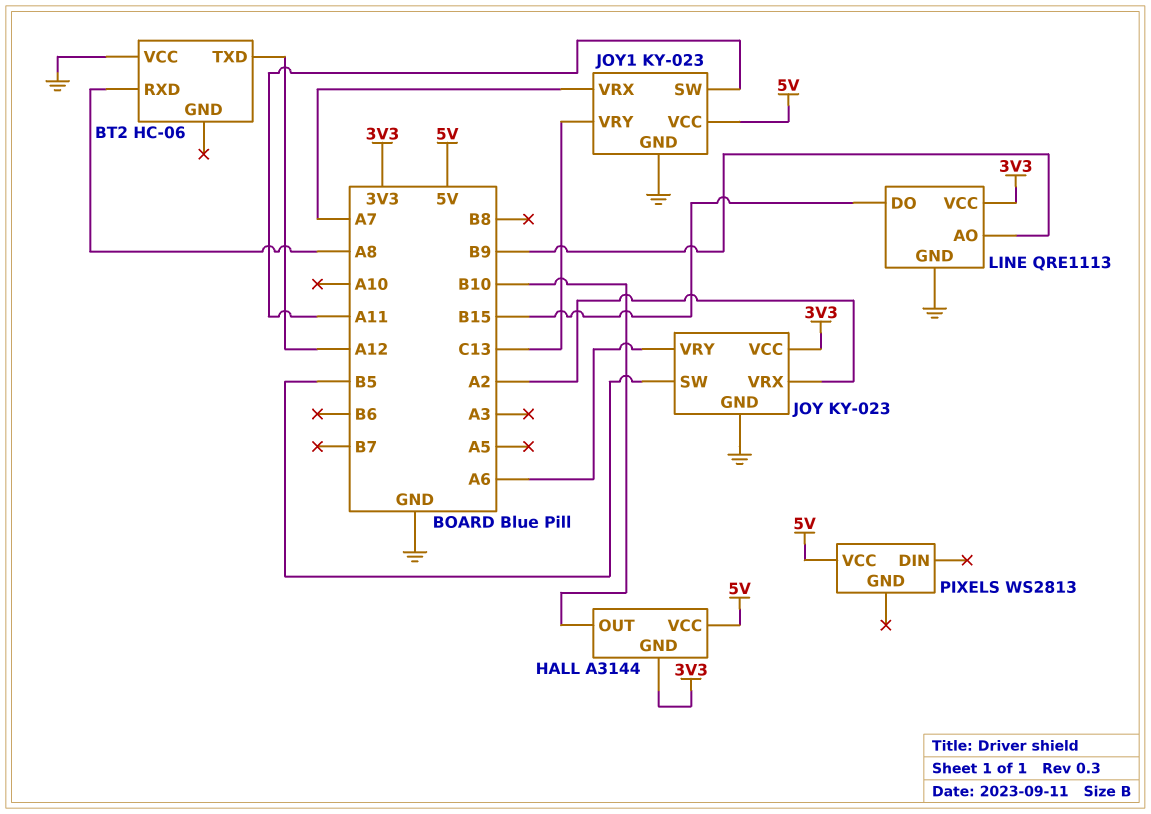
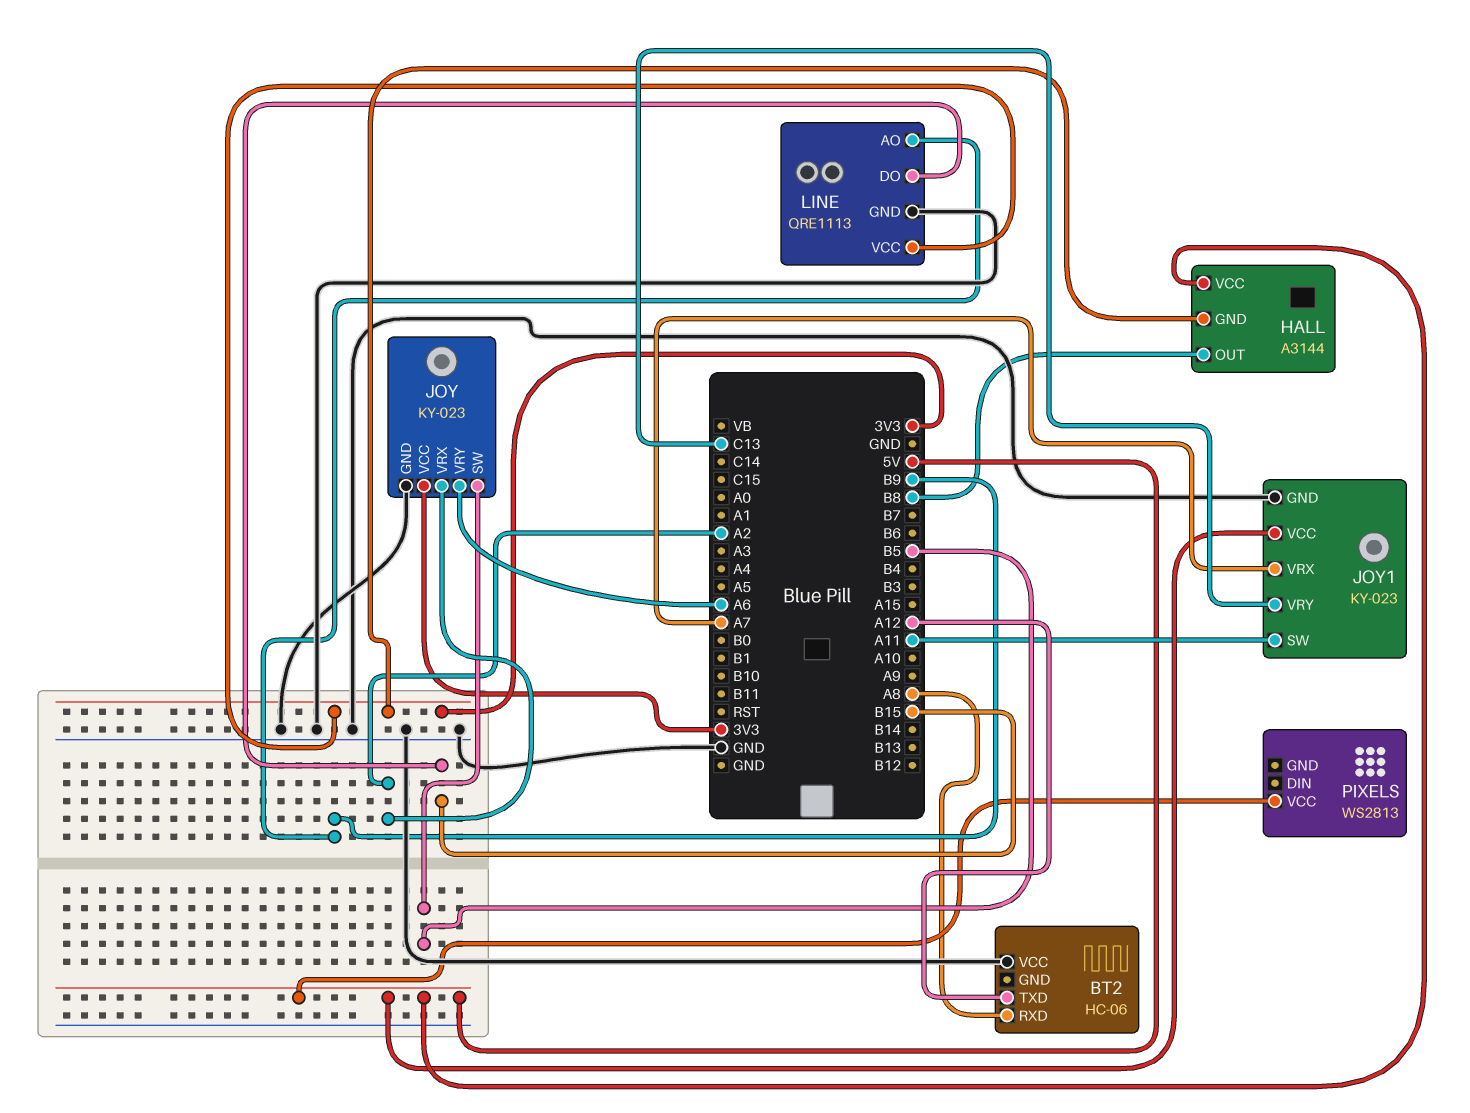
HALL pin OUT: B10 -> B8

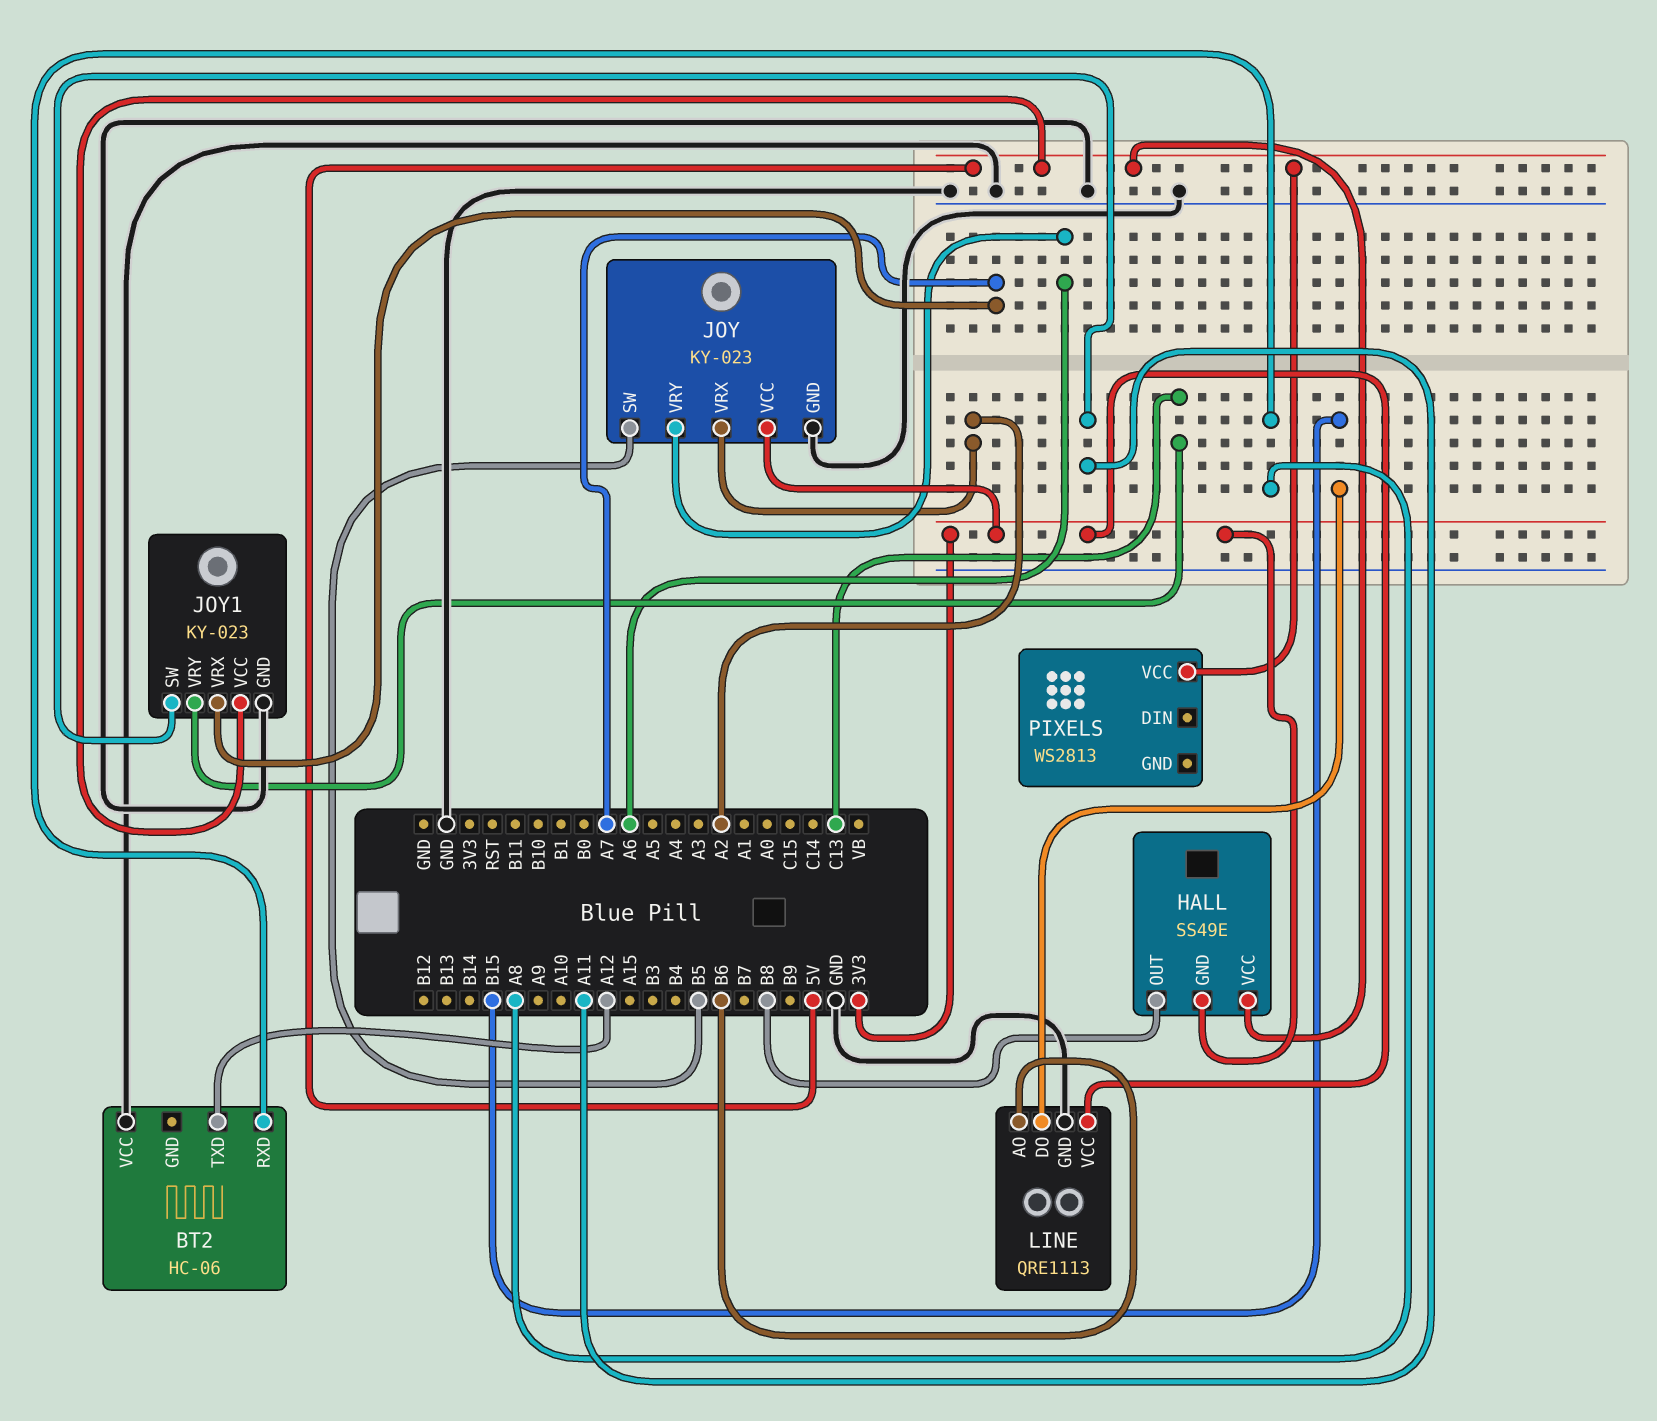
HALL: A3144 -> SS49E
LINE pin AO: B9 -> B6

